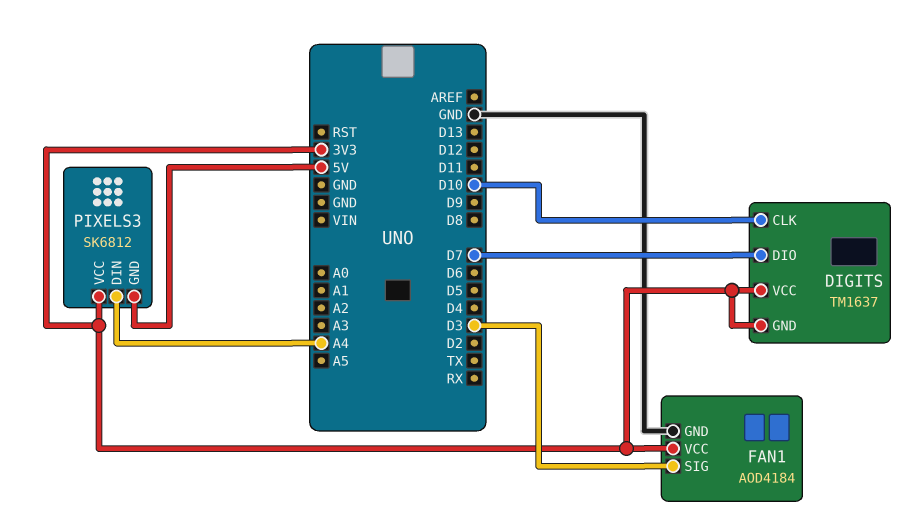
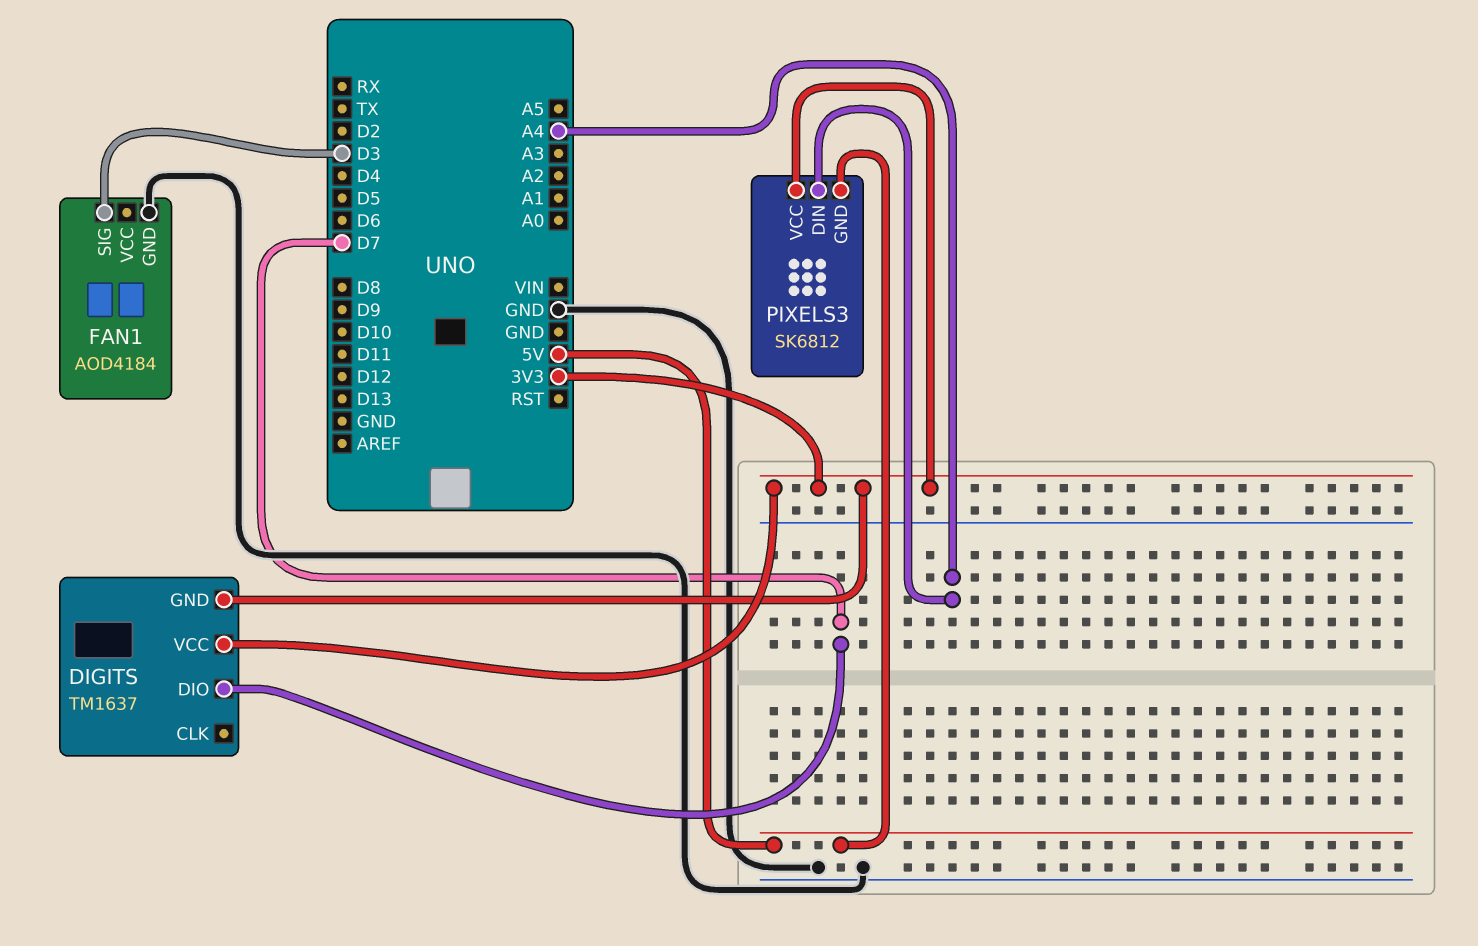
DIGITS pin CLK: D10 -> none
FAN1 pin VCC: 3V3 -> none

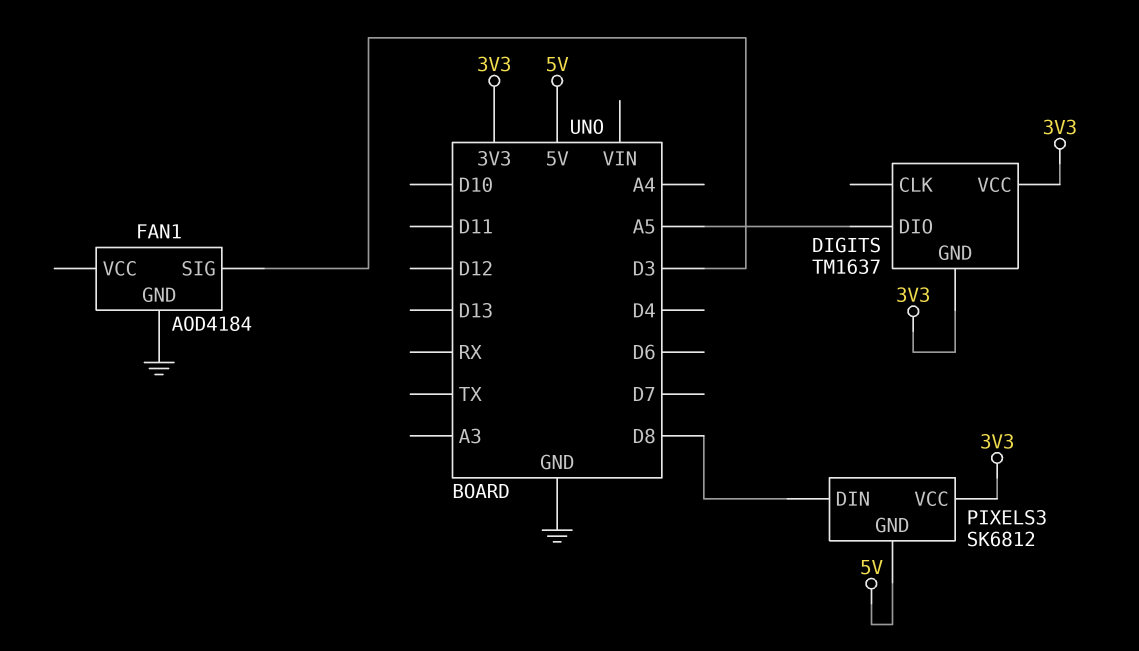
DIGITS pin DIO: D7 -> A5
PIXELS3 pin DIN: A4 -> D8

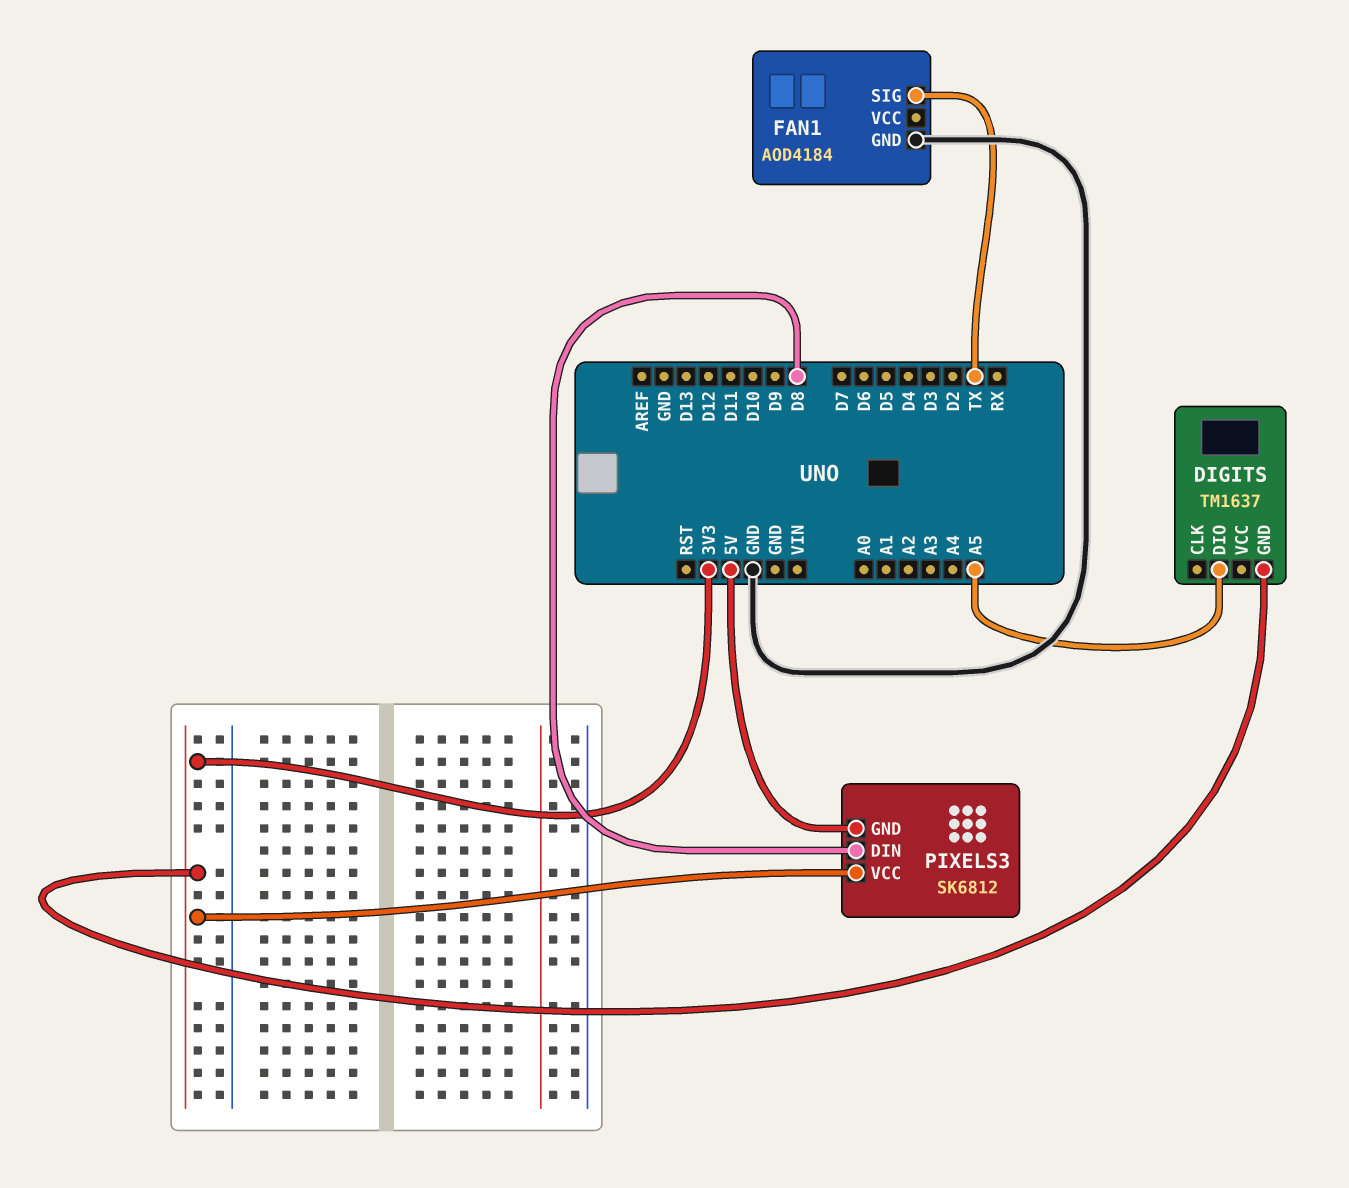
DIGITS pin VCC: 3V3 -> none
FAN1 pin SIG: D3 -> TX

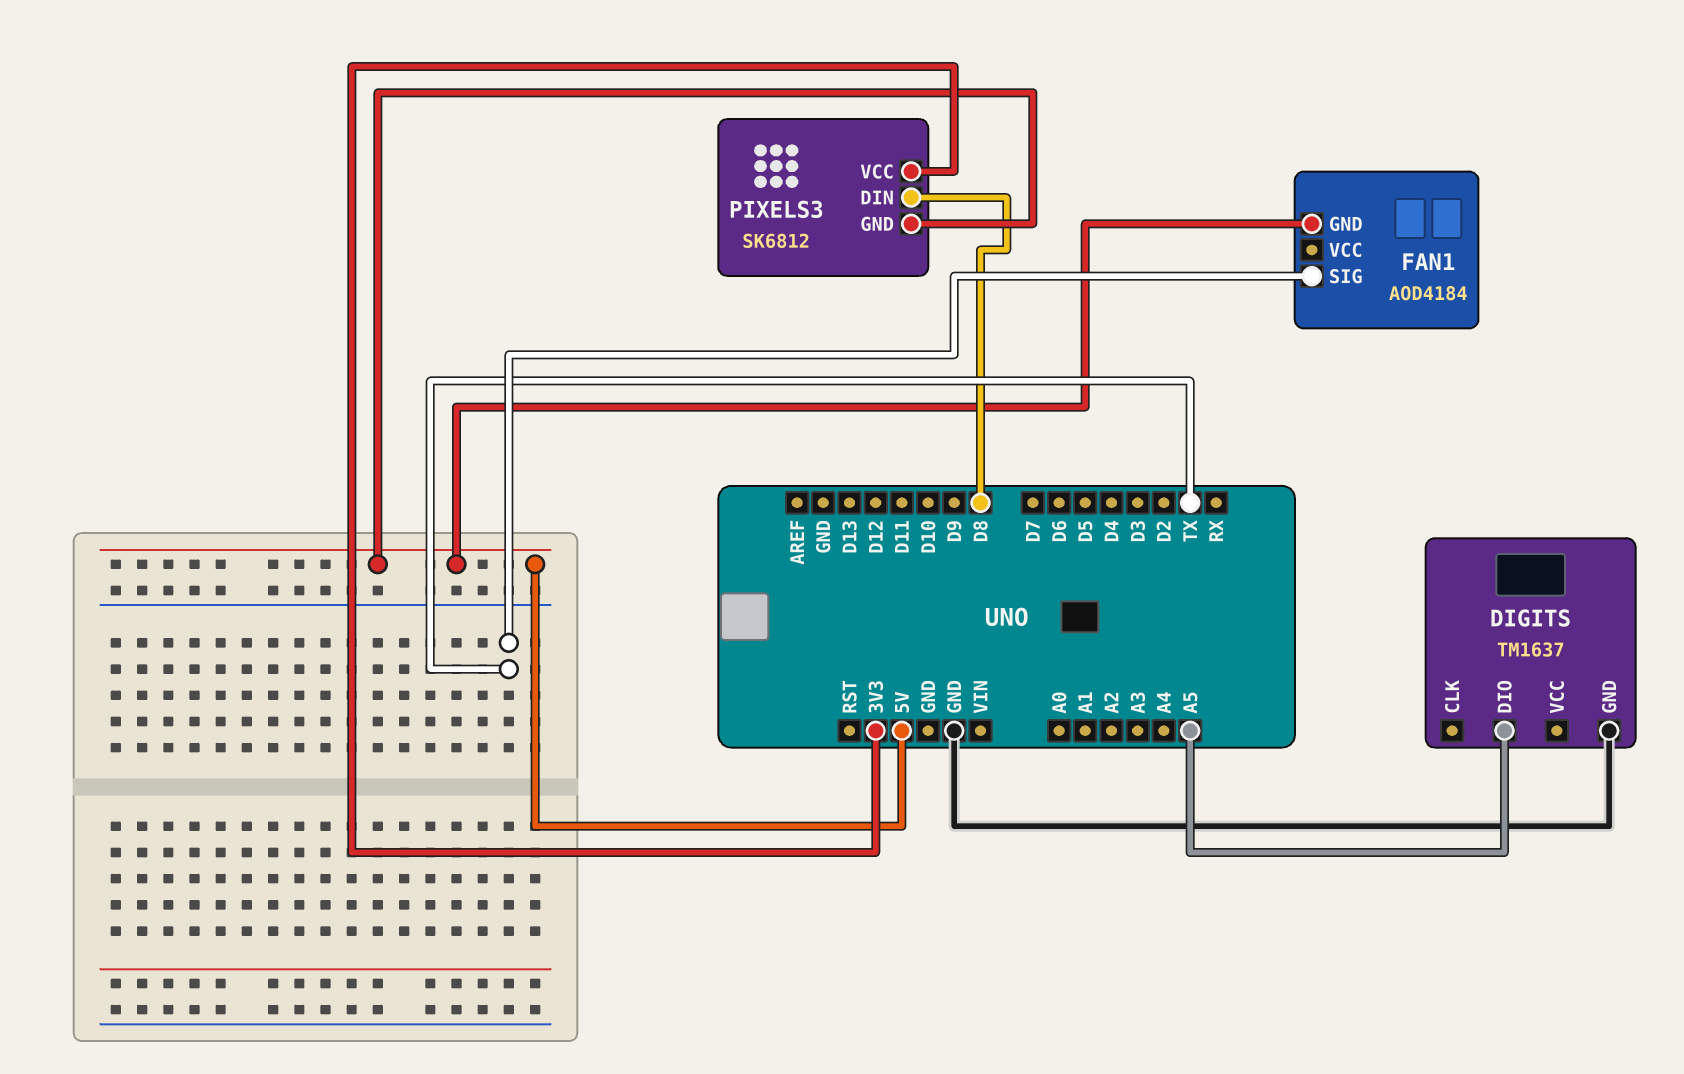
DIGITS pin GND: 3V3 -> GND
FAN1 pin GND: GND -> 5V

